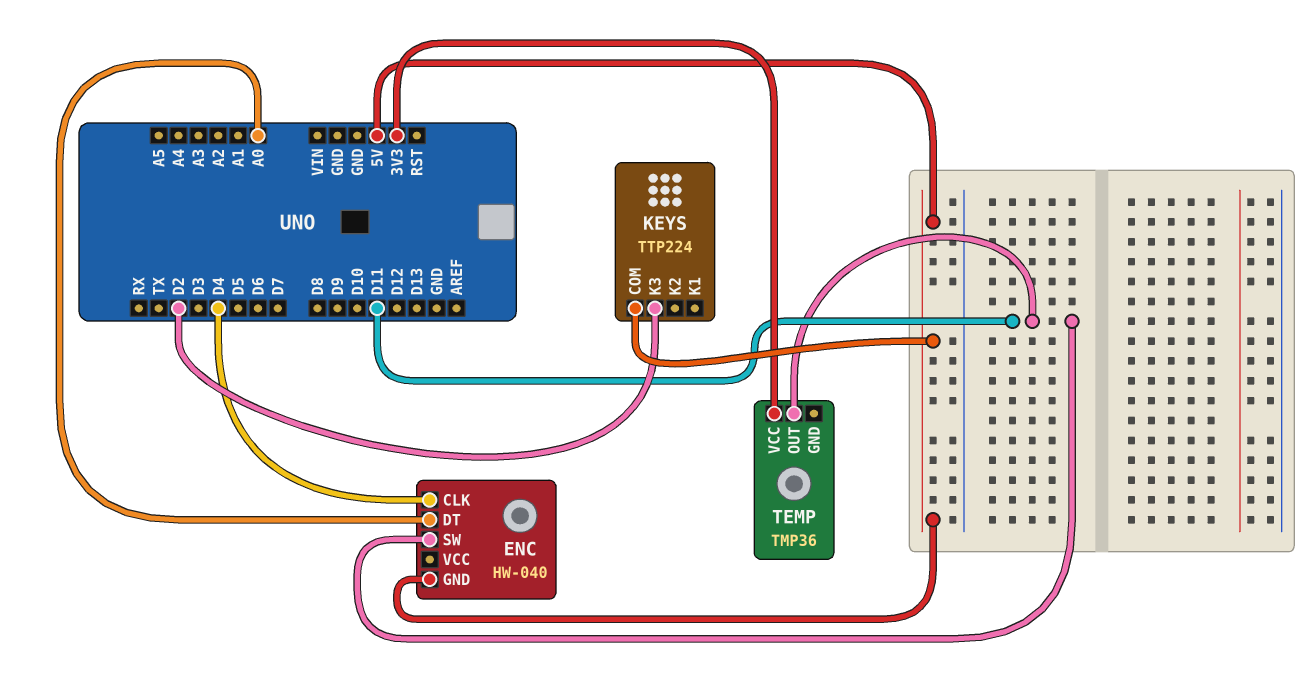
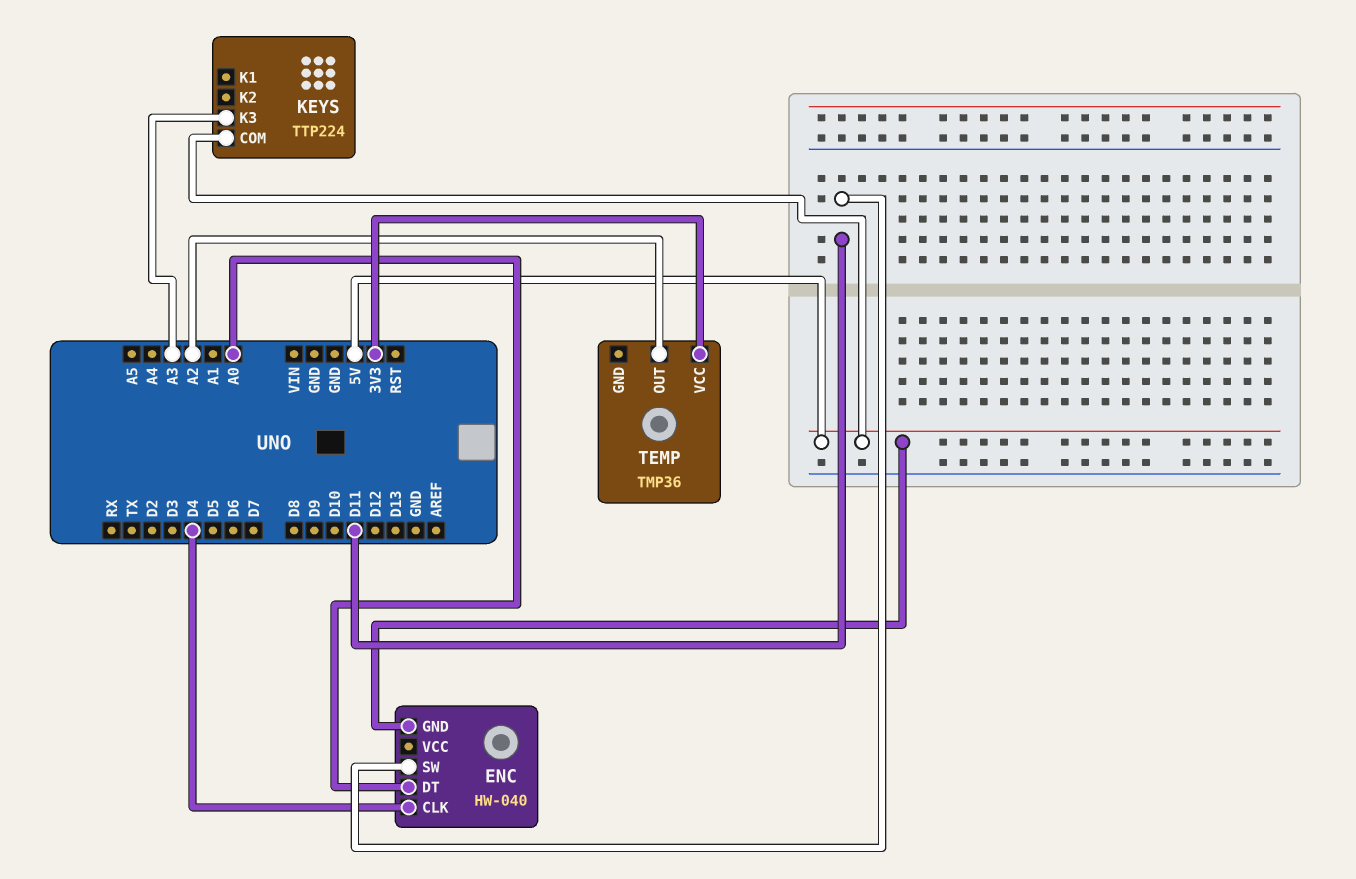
KEYS pin K3: D2 -> A3
TEMP pin OUT: D11 -> A2

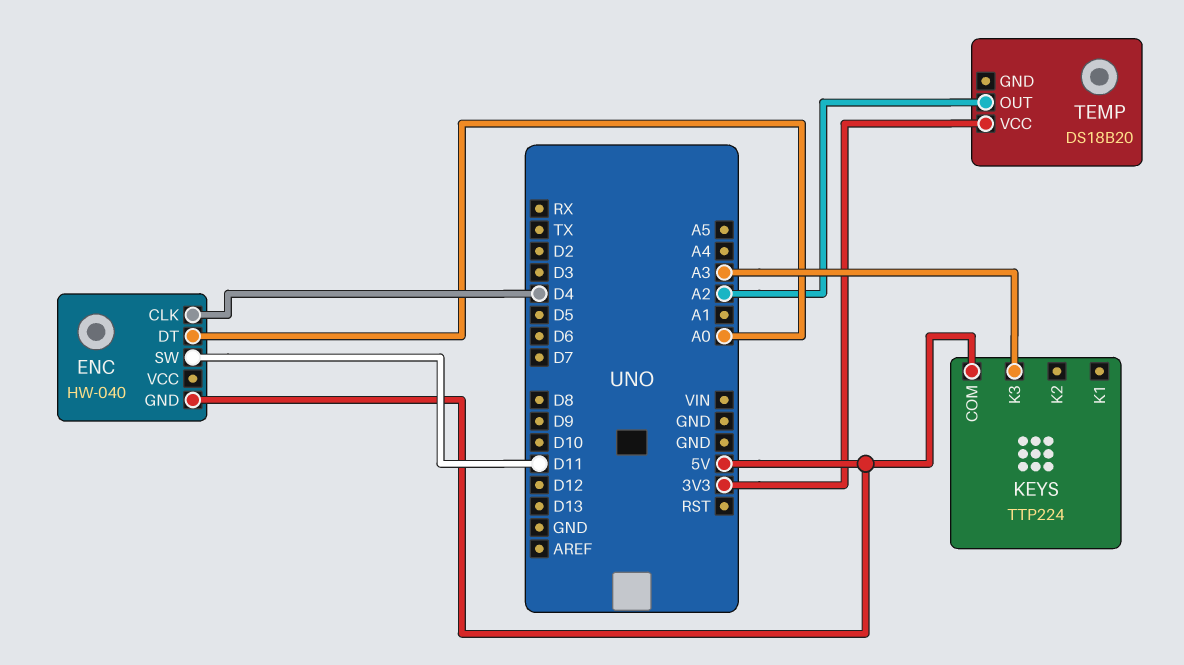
TEMP: TMP36 -> DS18B20

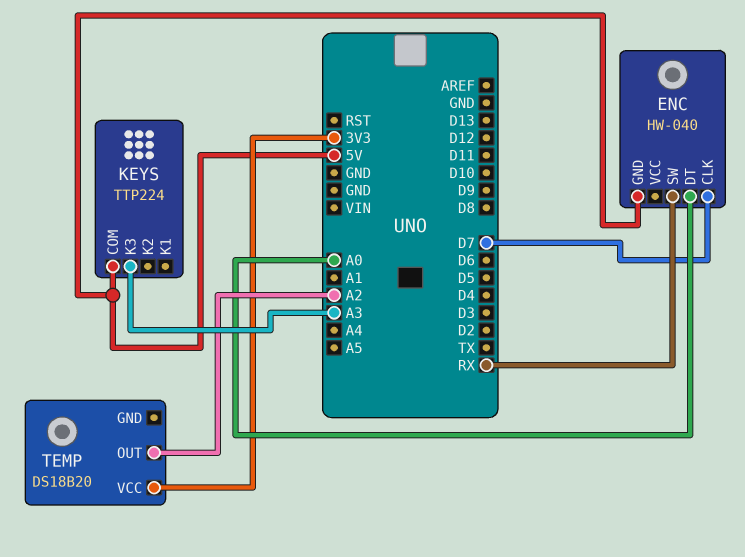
ENC pin CLK: D4 -> D7
ENC pin SW: D11 -> RX

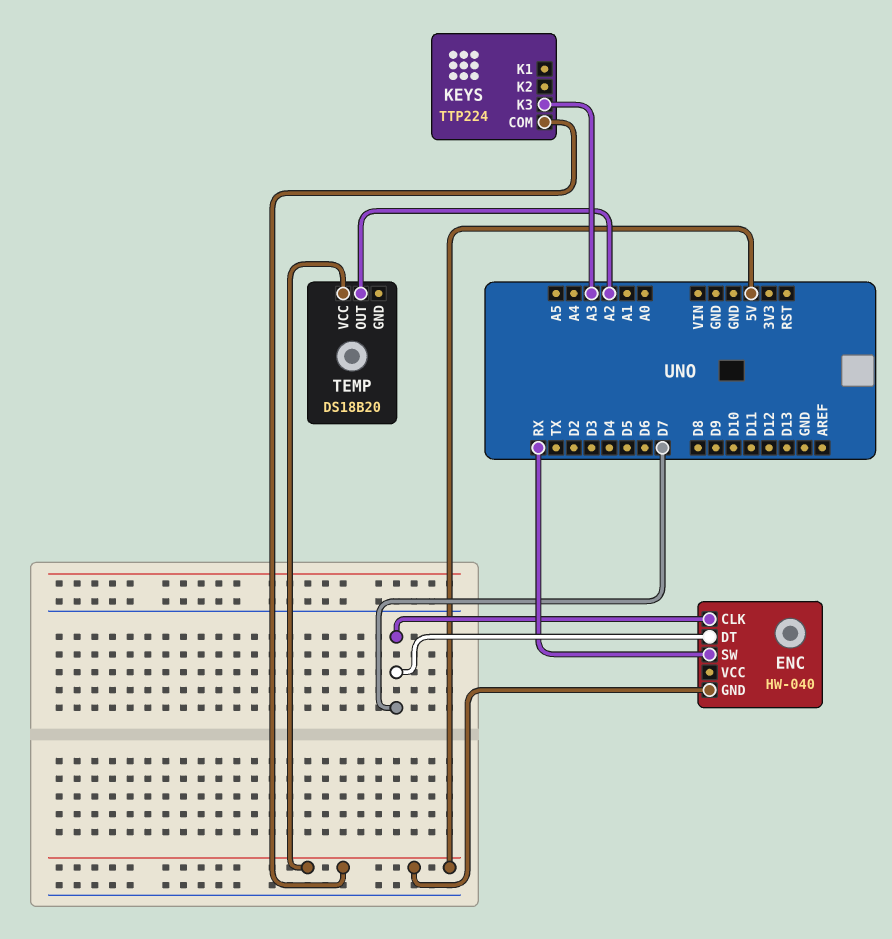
ENC pin DT: A0 -> D7
TEMP pin VCC: 3V3 -> 5V

